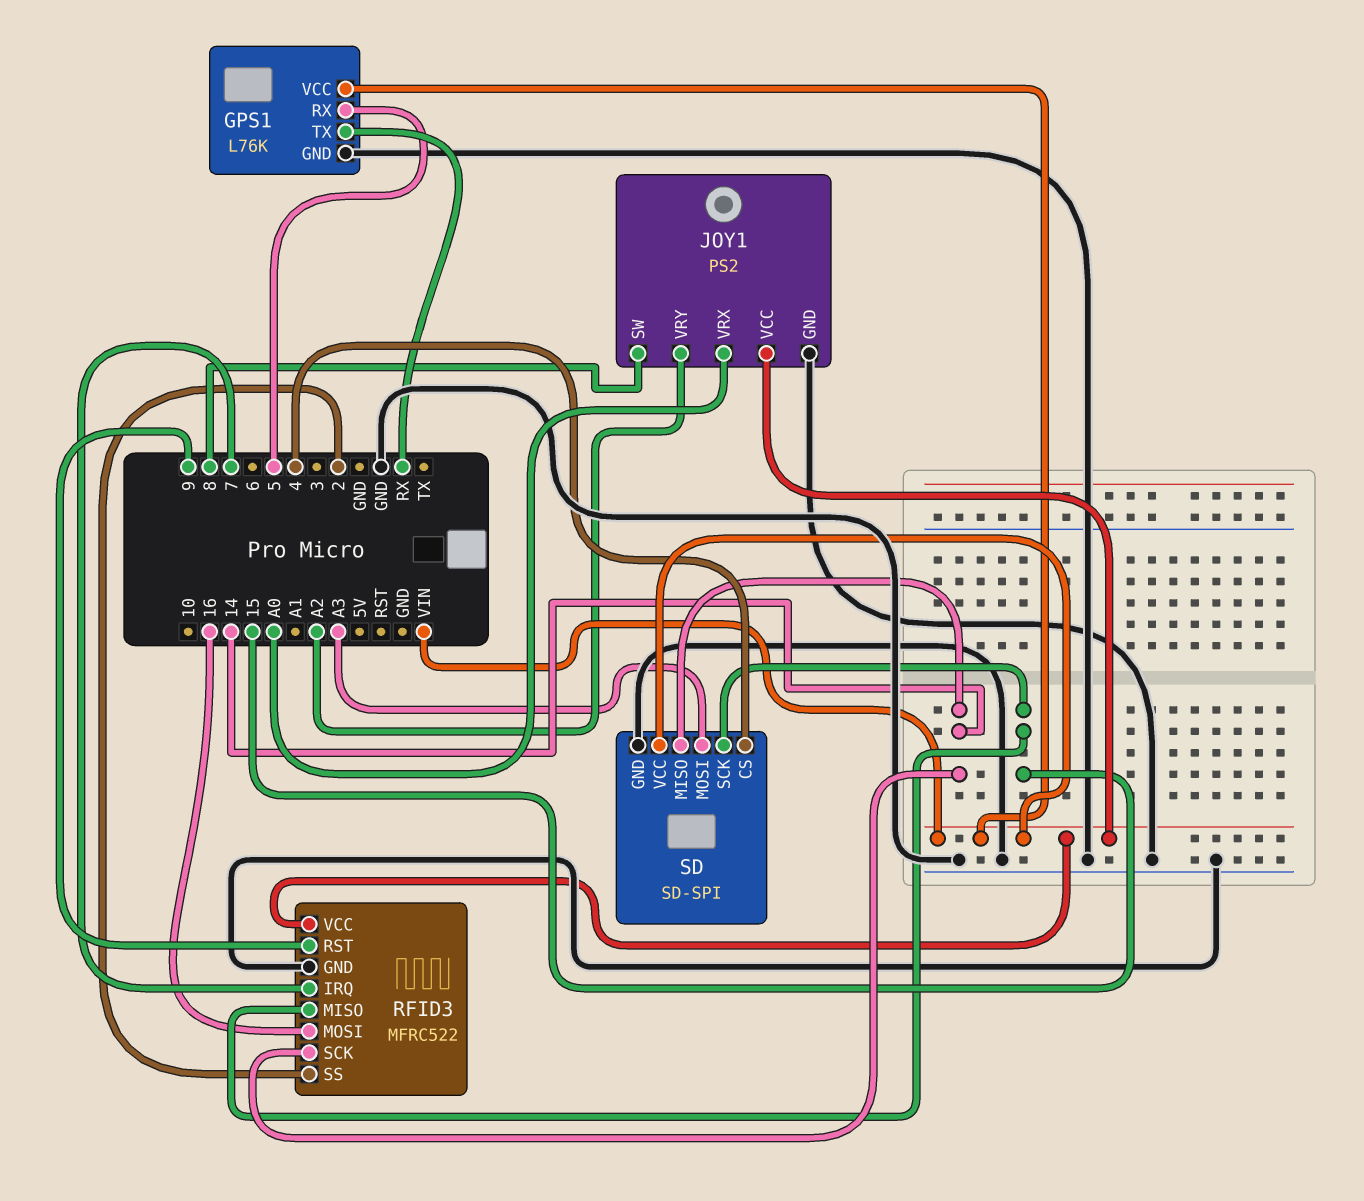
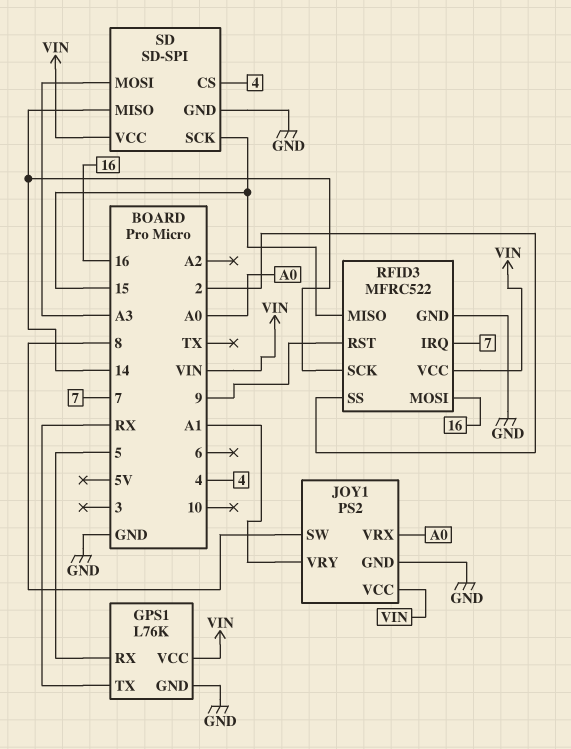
JOY1 pin VRY: A2 -> A1

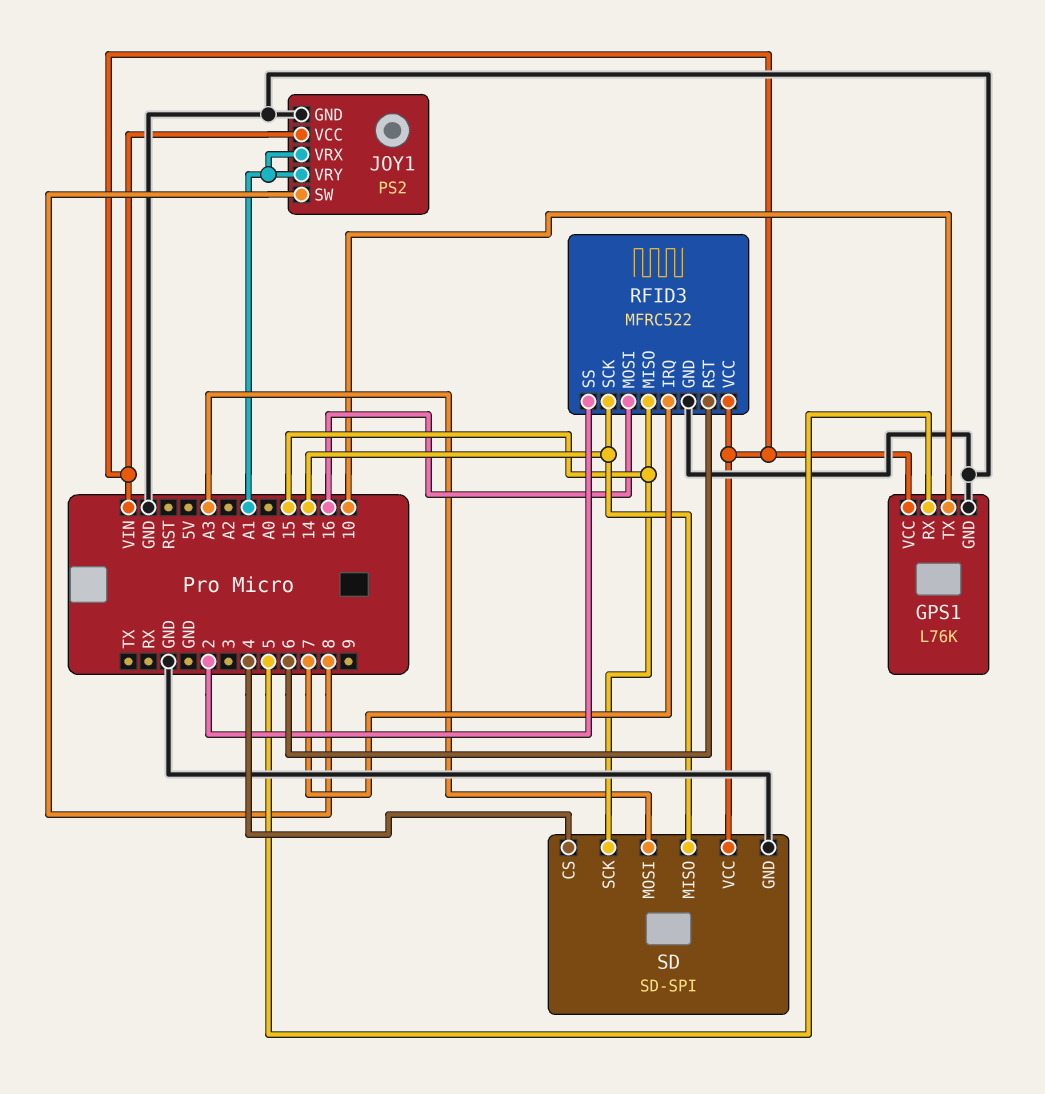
GPS1 pin TX: RX -> 10
JOY1 pin VRX: A0 -> A1
RFID3 pin RST: 9 -> 6

